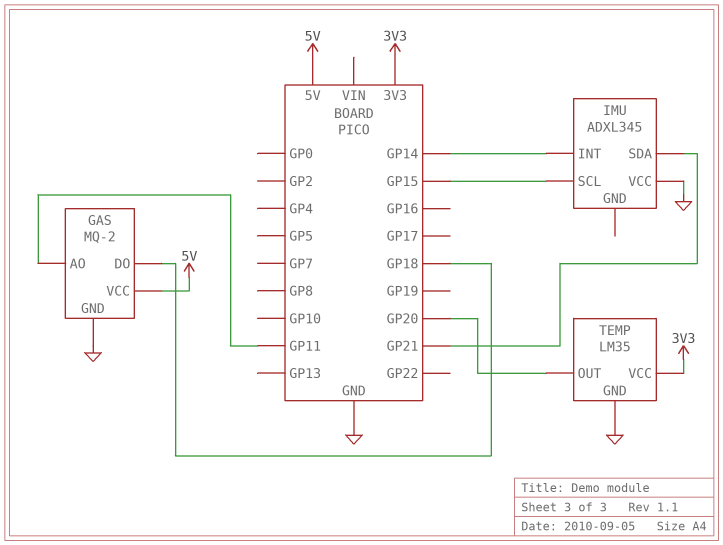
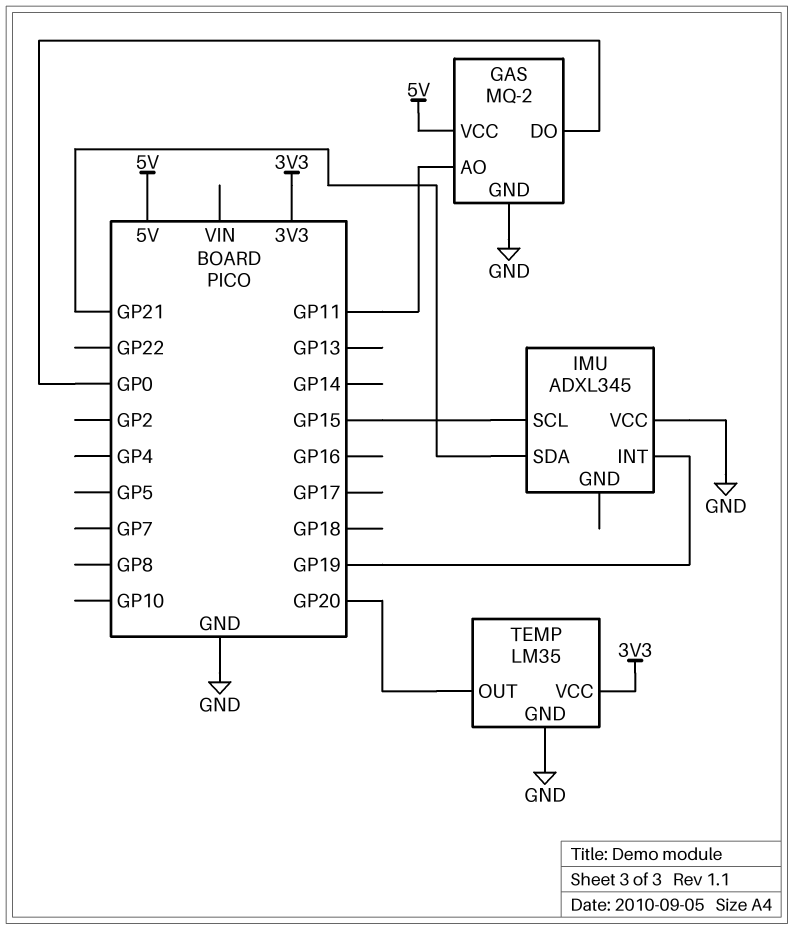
GAS pin DO: GP18 -> GP0
IMU pin INT: GP14 -> GP19

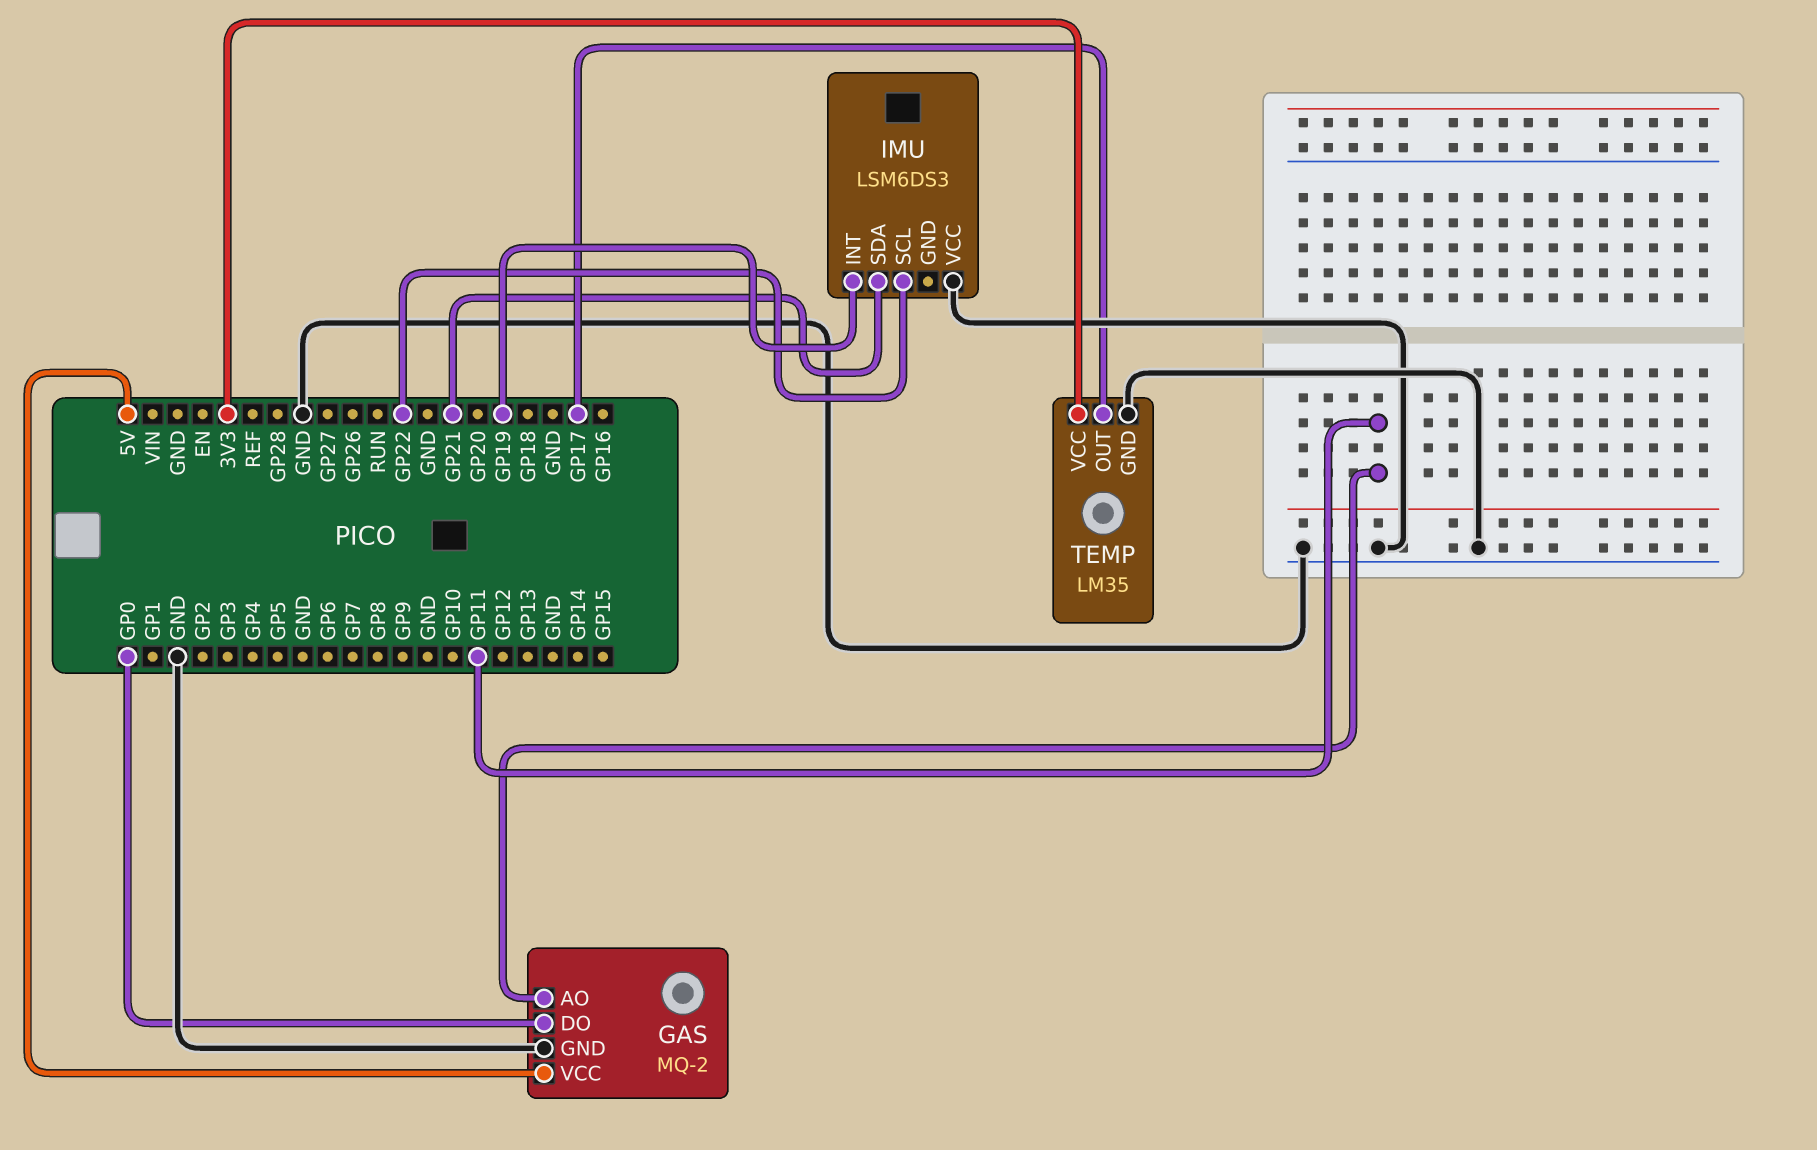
IMU: ADXL345 -> LSM6DS3
IMU pin SCL: GP15 -> GP22
TEMP pin OUT: GP20 -> GP17

